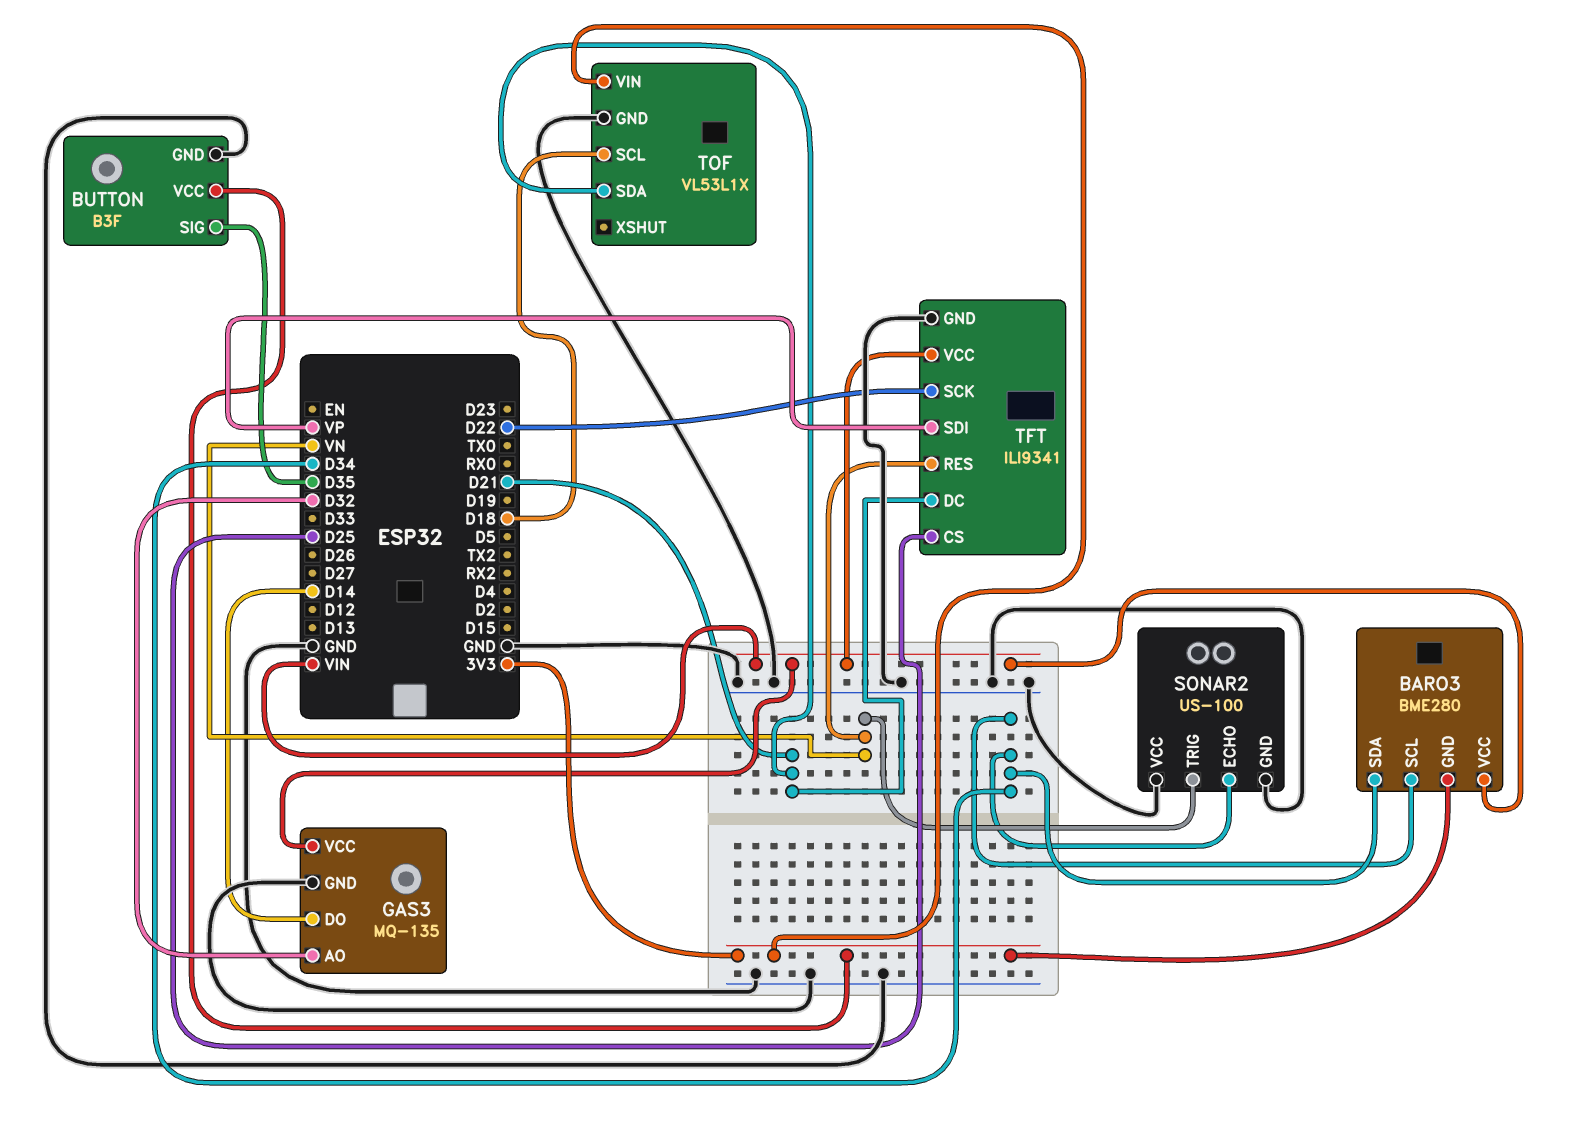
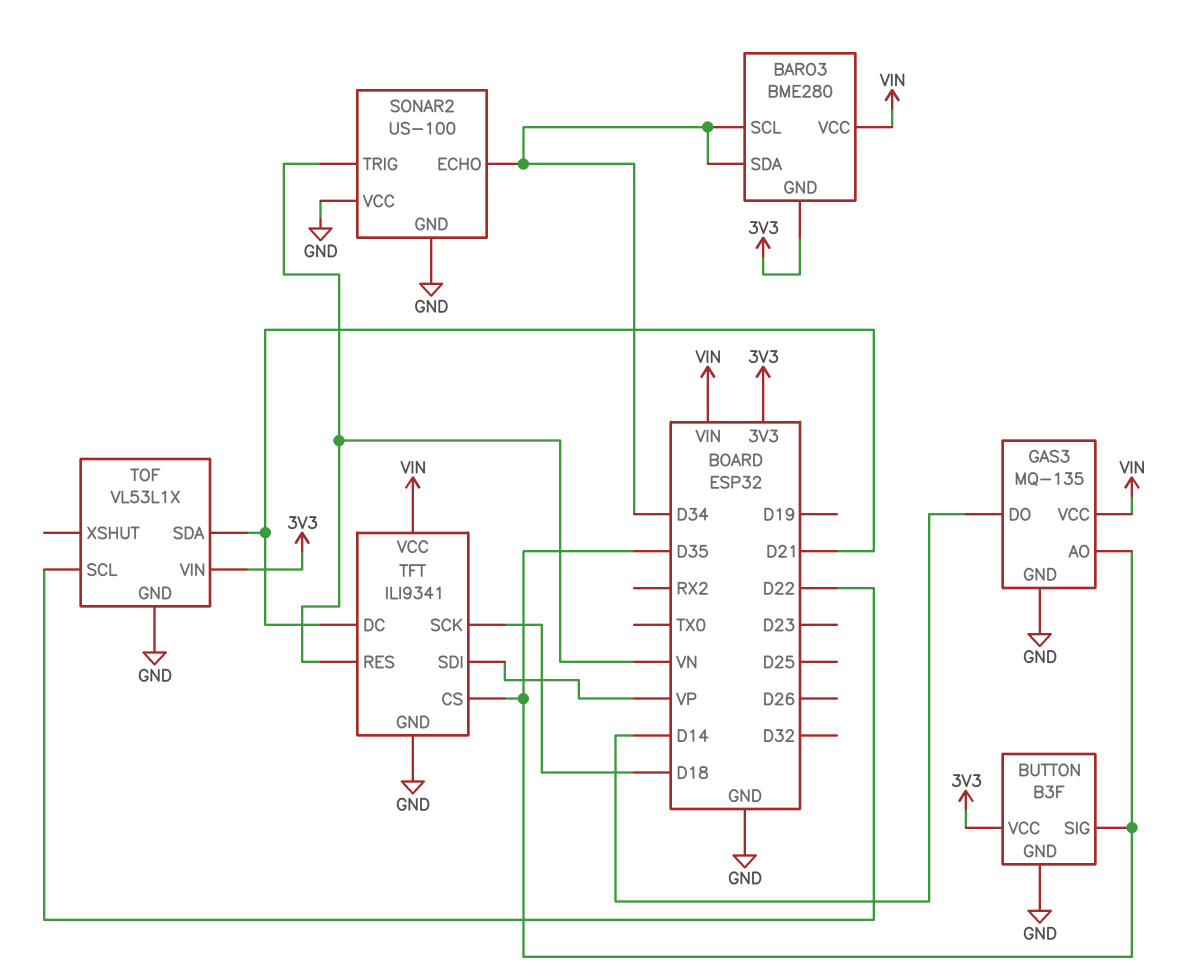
GAS3 pin AO: D32 -> D35
TFT pin CS: D25 -> D35
TFT pin SCK: D22 -> D18
TOF pin SCL: D18 -> D22

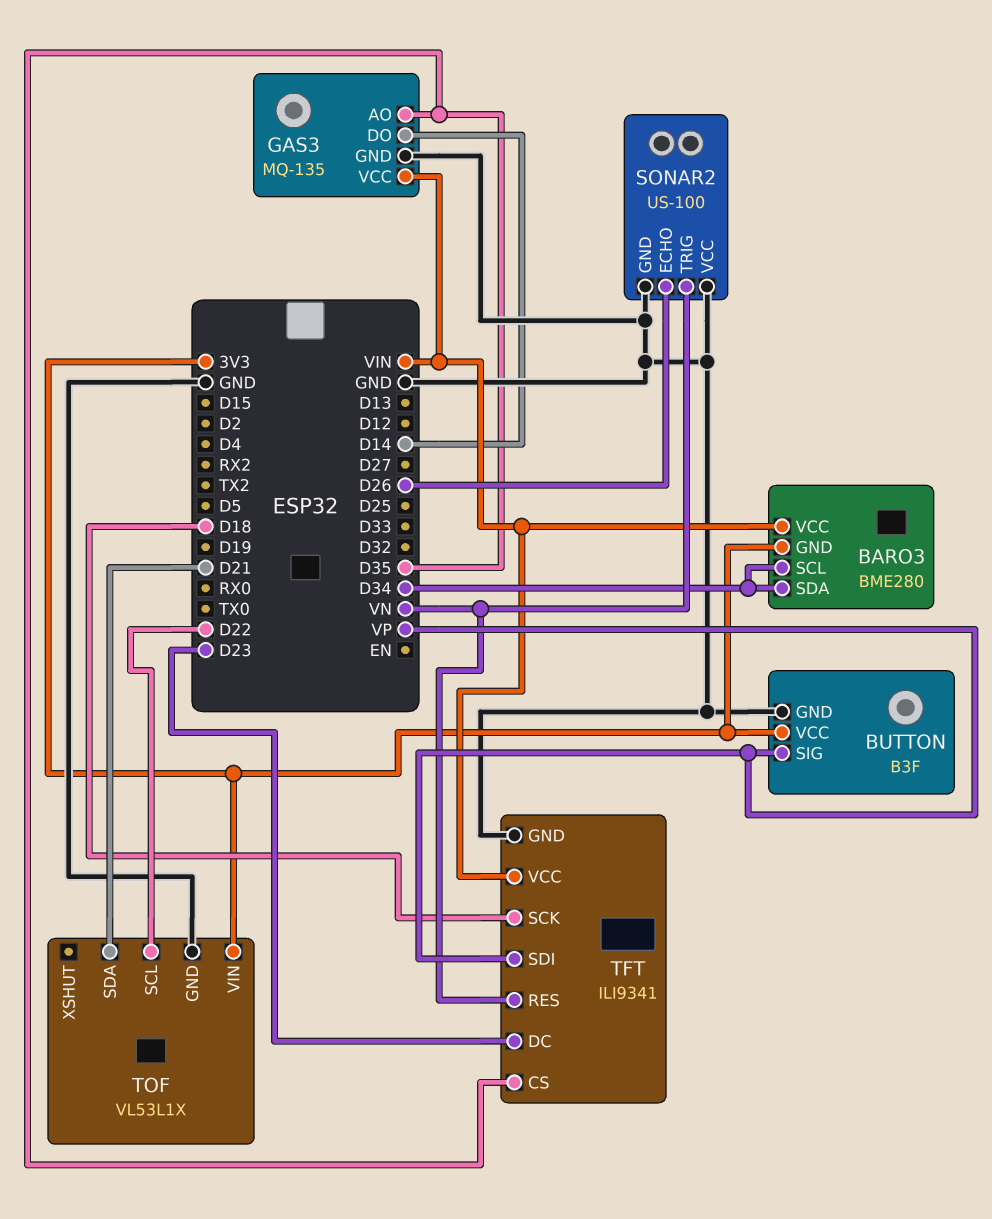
BUTTON pin SIG: D35 -> VP
SONAR2 pin ECHO: D34 -> D26
TFT pin DC: D21 -> D23

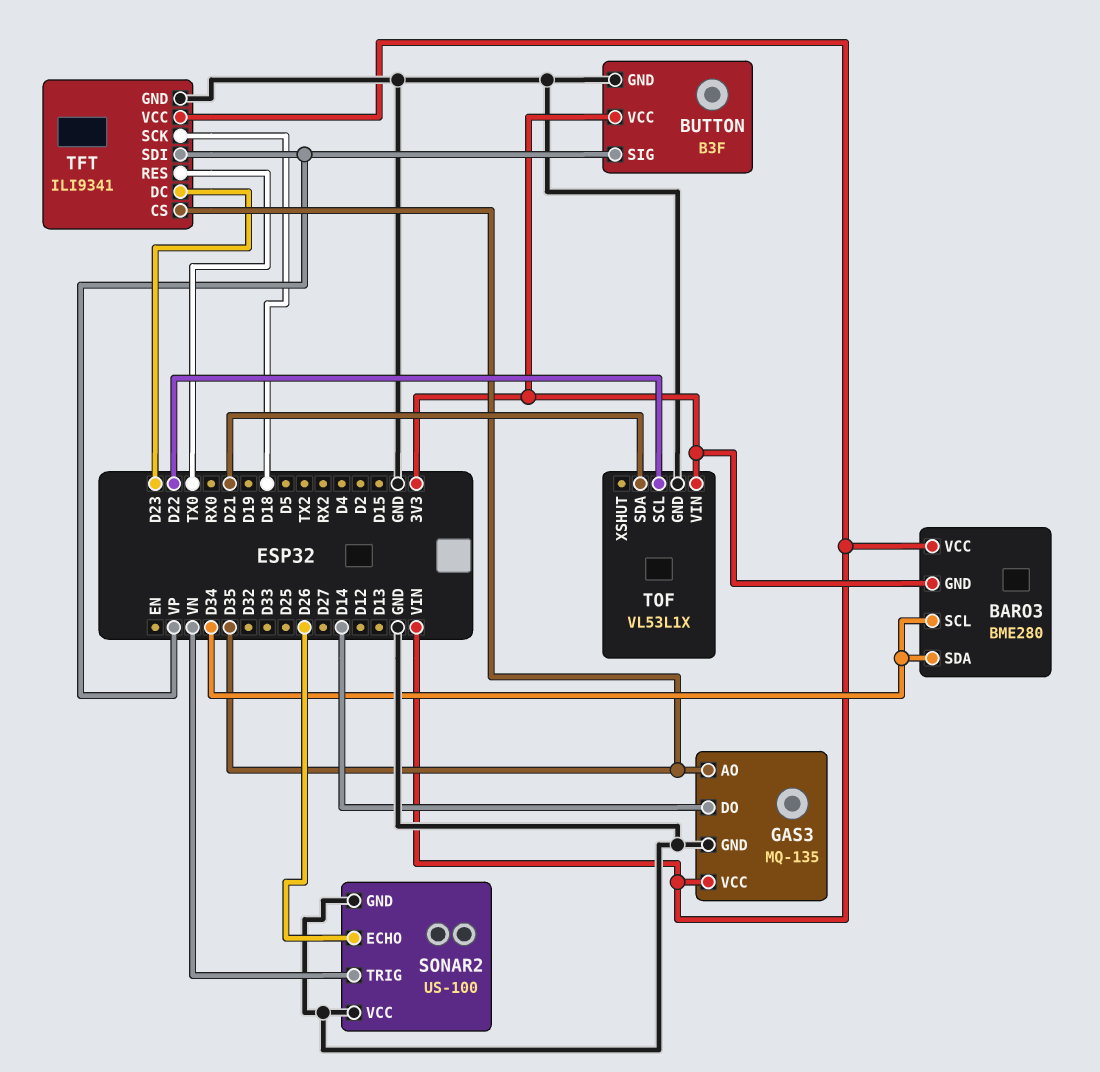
TFT pin RES: VN -> TX0

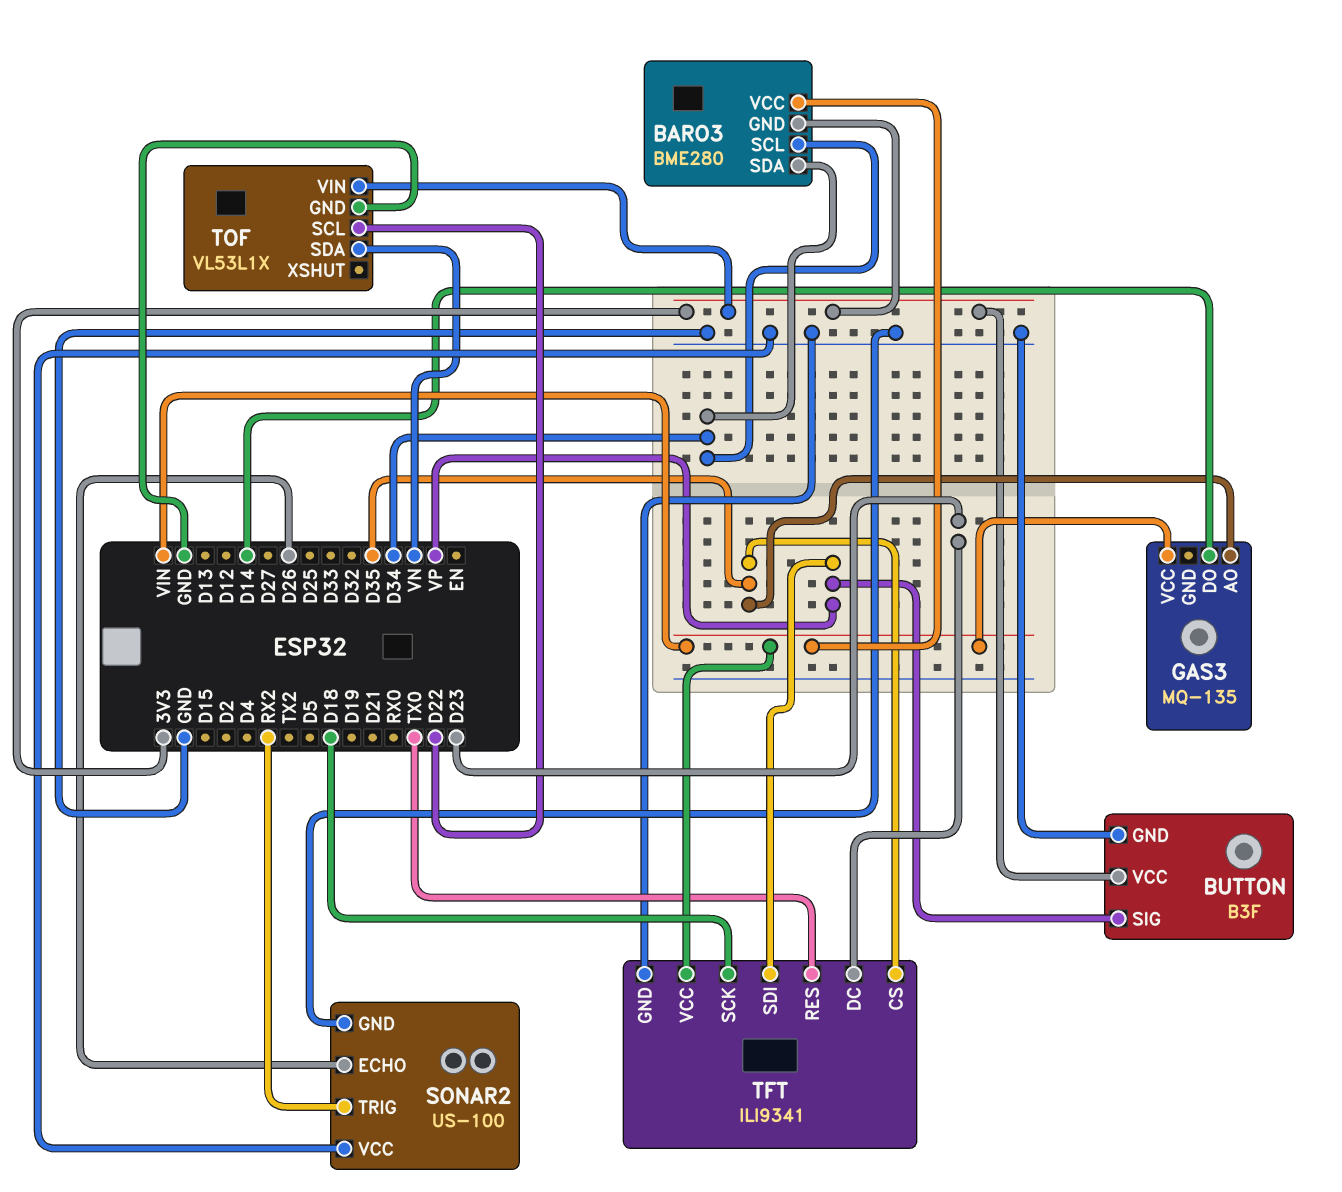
GAS3 pin GND: GND -> none
SONAR2 pin TRIG: VN -> RX2
TOF pin SDA: D21 -> VN

